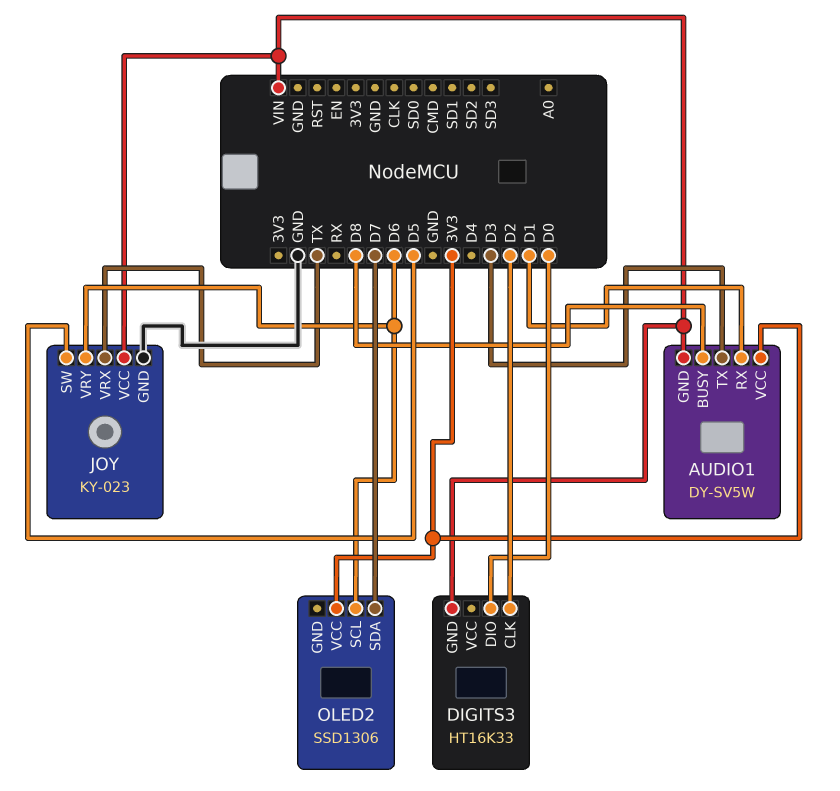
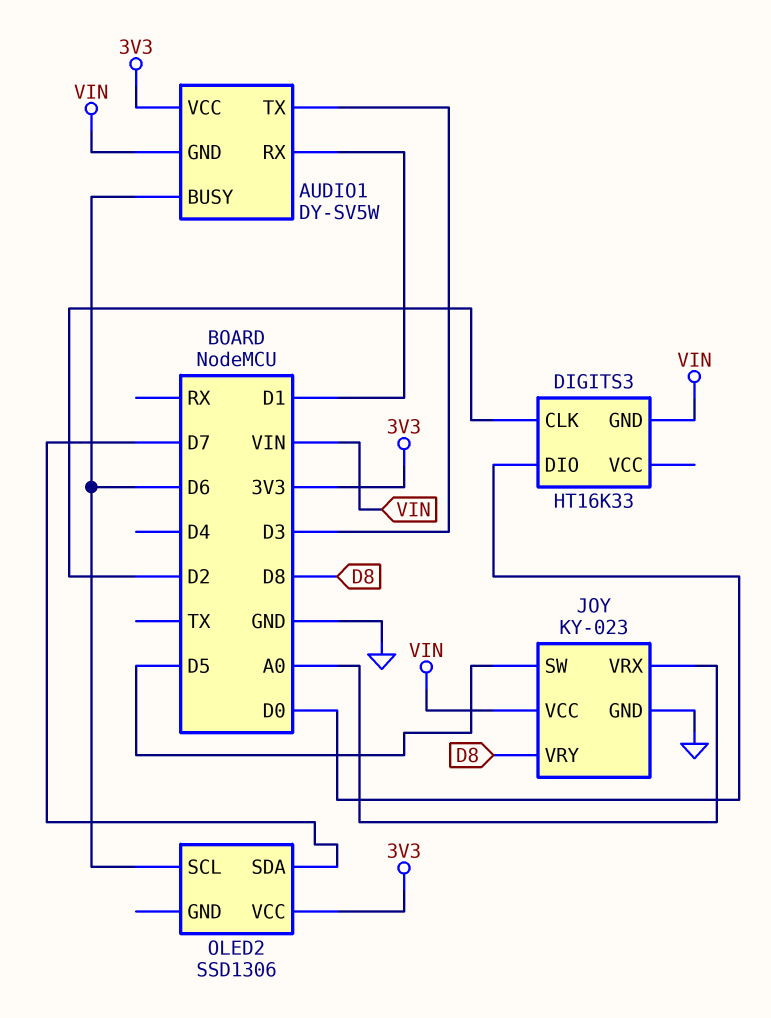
AUDIO1 pin BUSY: D8 -> D6
JOY pin VRX: TX -> A0
JOY pin VRY: D6 -> D8

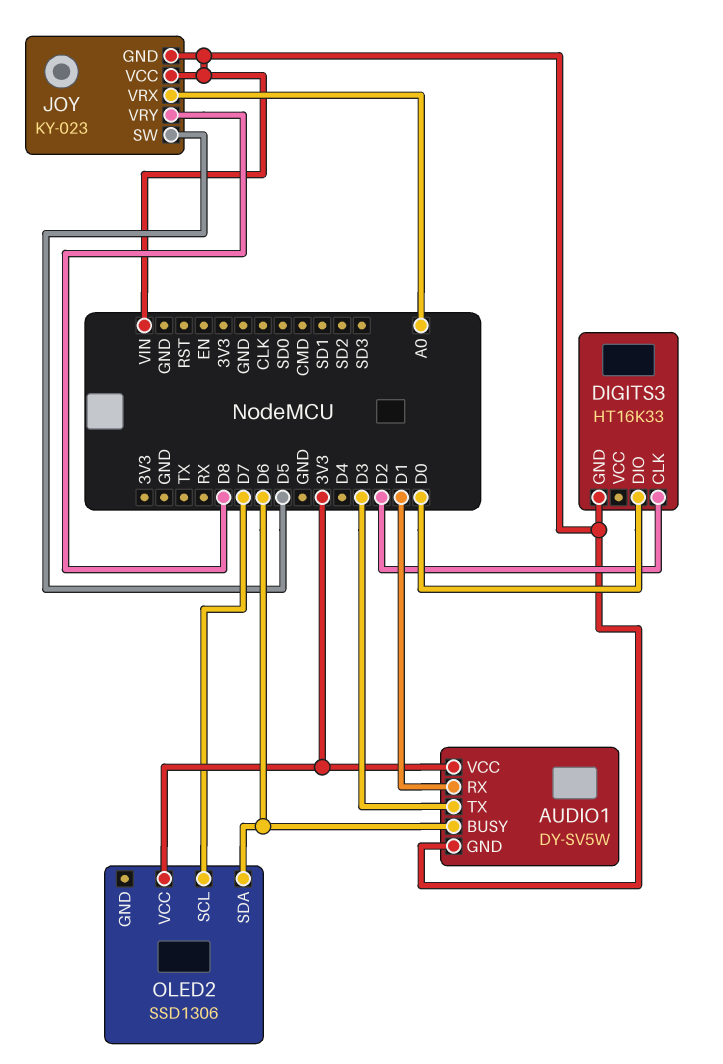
JOY pin GND: GND -> VIN
OLED2 pin SCL: D6 -> D7
OLED2 pin SDA: D7 -> D6

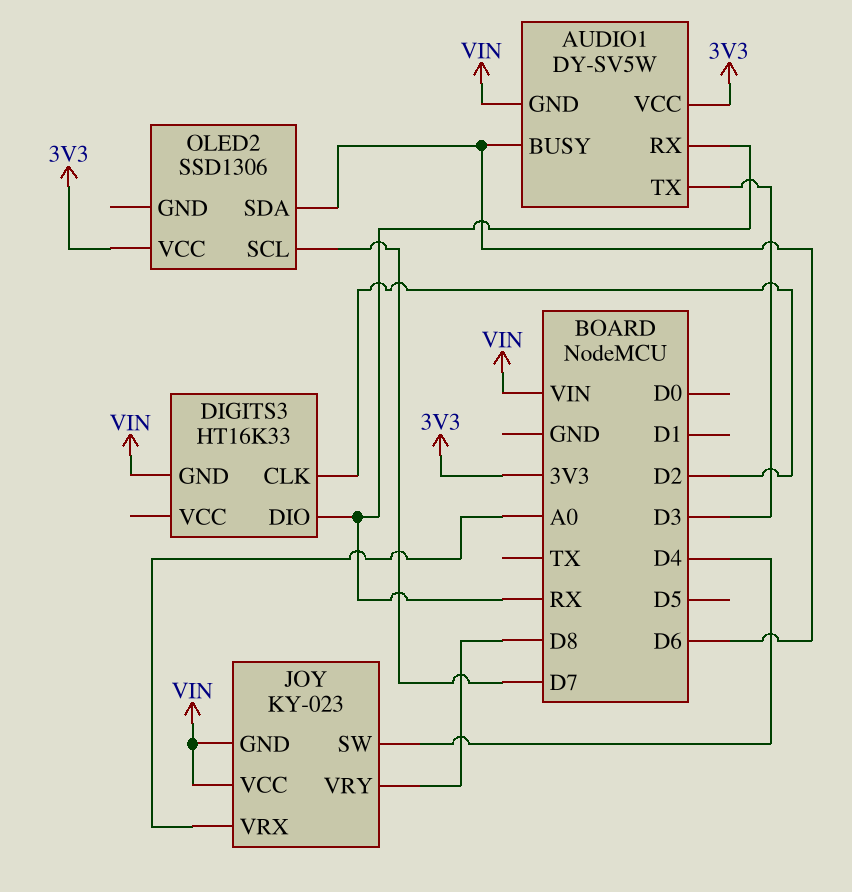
AUDIO1 pin RX: D1 -> RX
DIGITS3 pin DIO: D0 -> RX
JOY pin SW: D5 -> D4

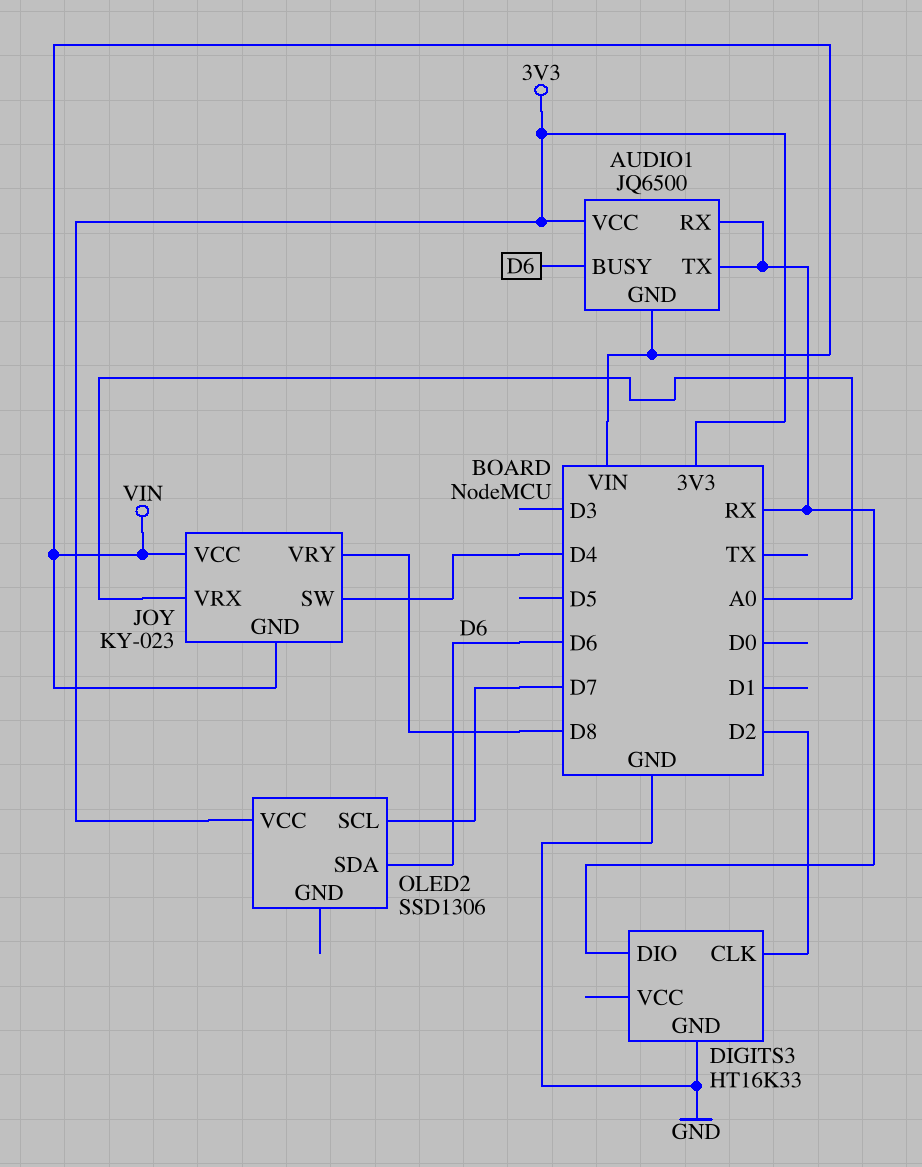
AUDIO1: DY-SV5W -> JQ6500
AUDIO1 pin TX: D3 -> RX
DIGITS3 pin GND: VIN -> GND

